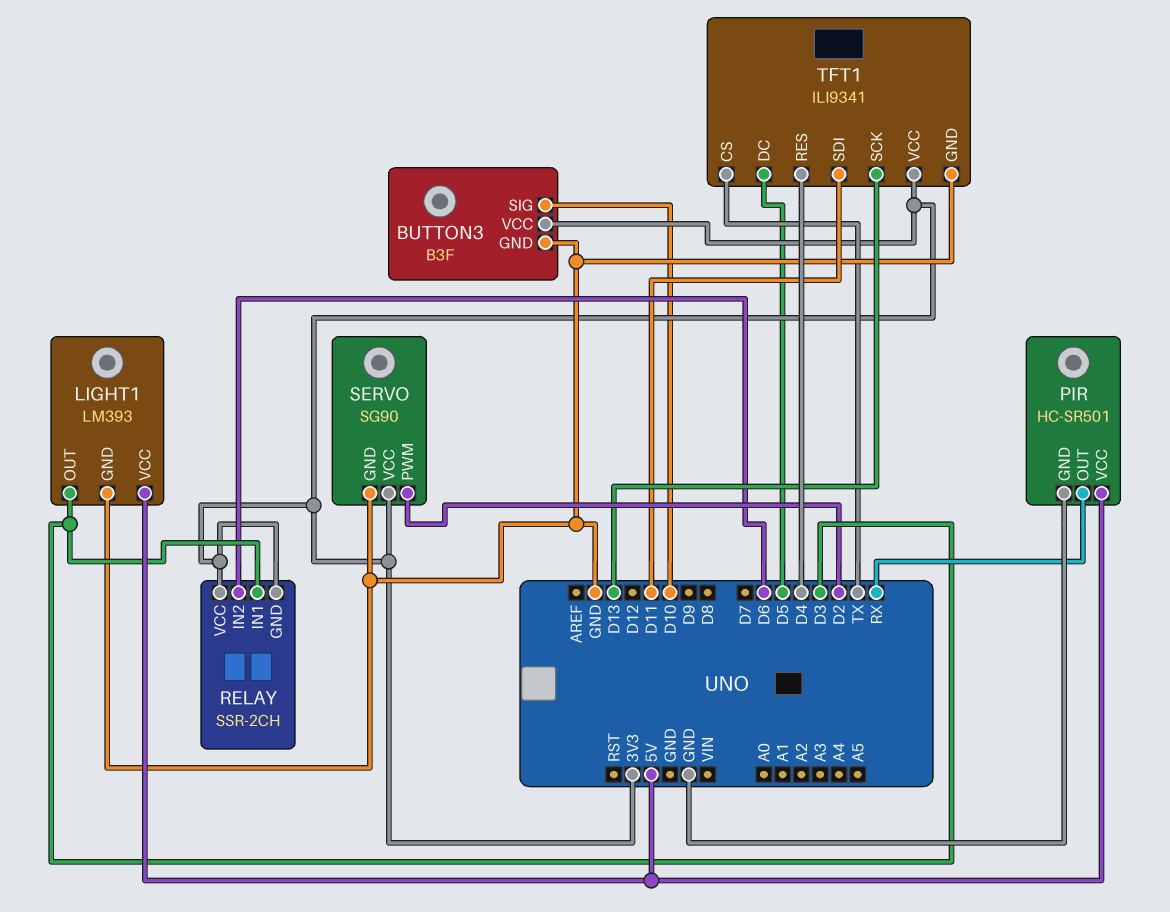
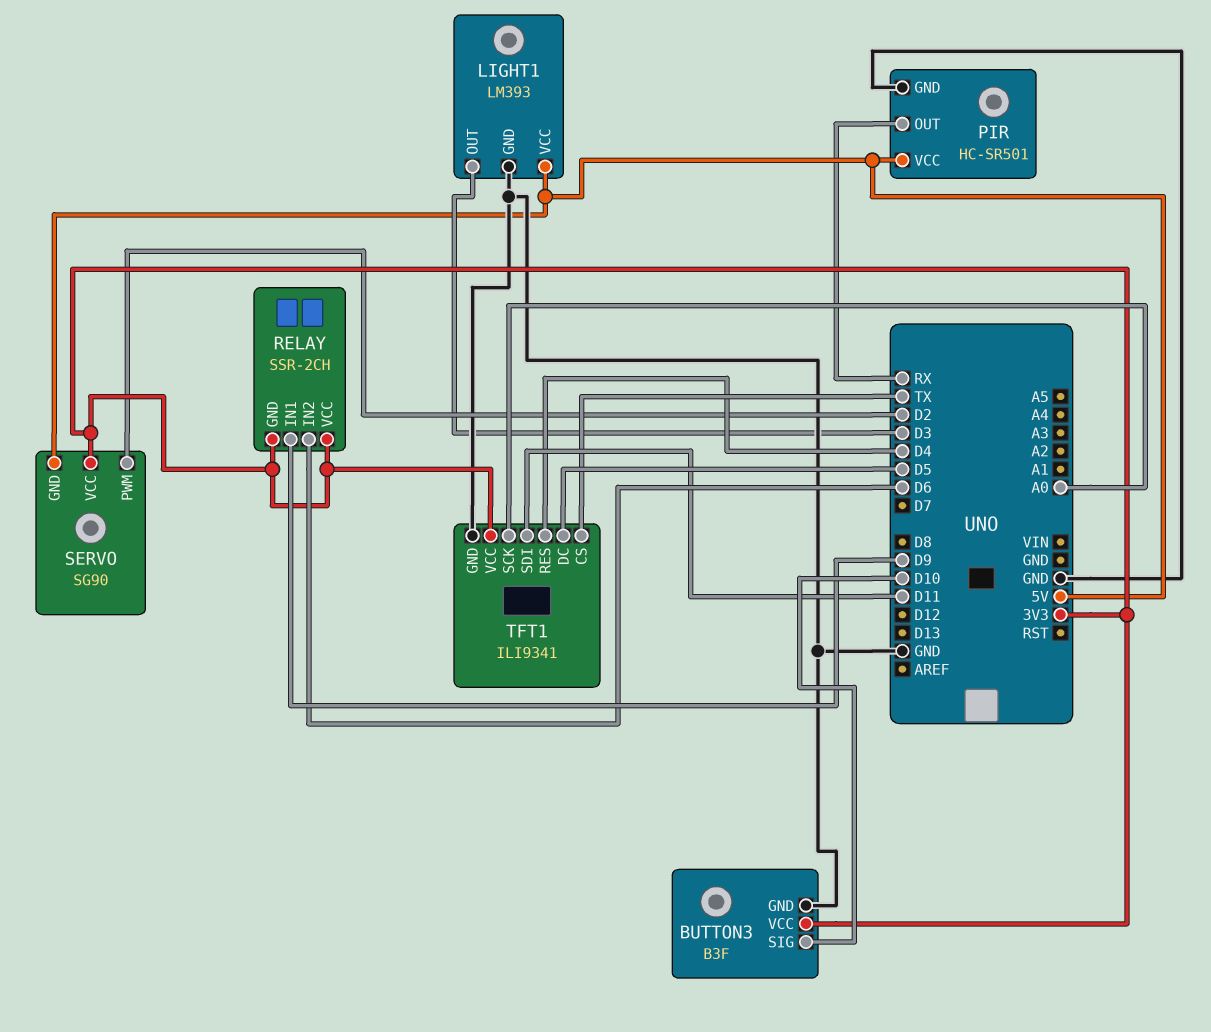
RELAY pin IN1: D3 -> D9
SERVO pin GND: GND -> 5V
TFT1 pin SCK: D13 -> A0

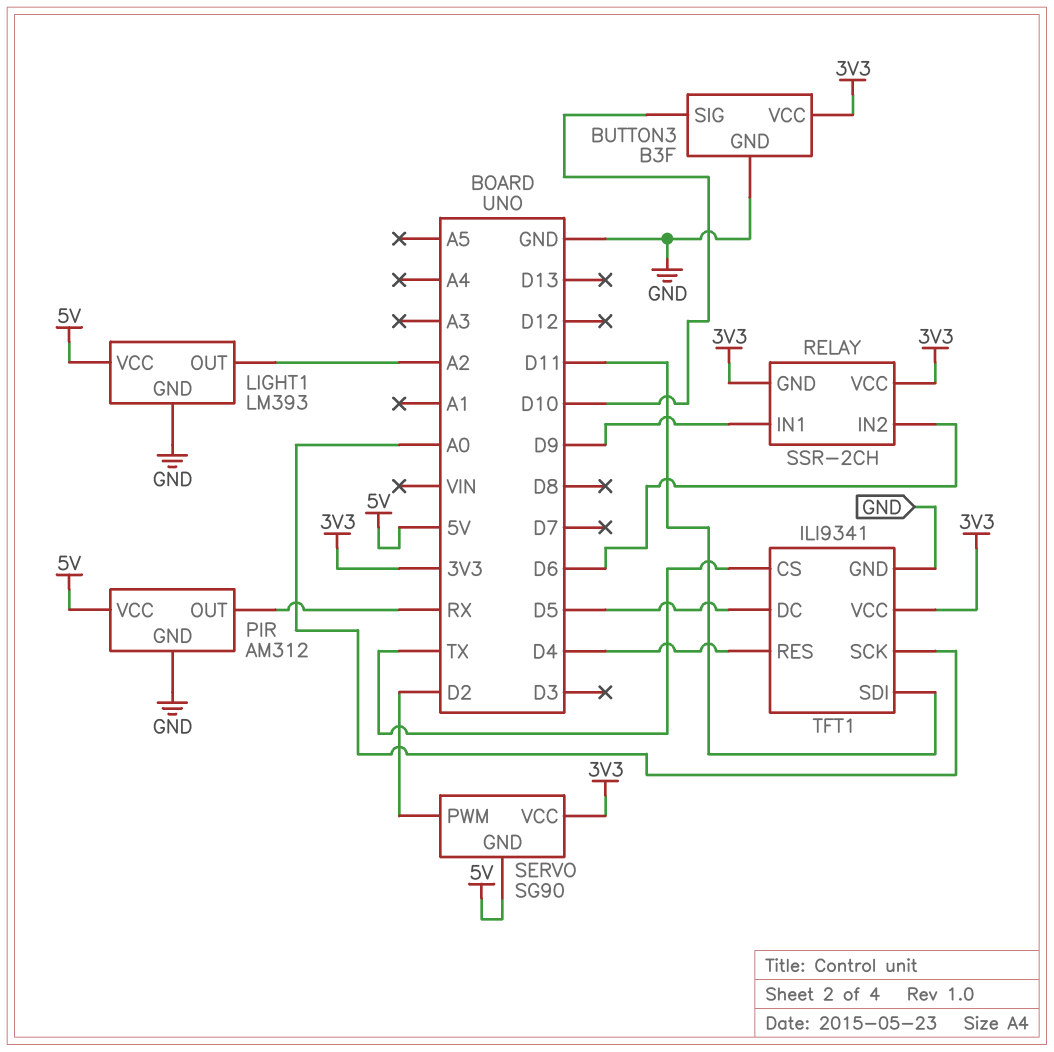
LIGHT1 pin OUT: D3 -> A2
PIR: HC-SR501 -> AM312

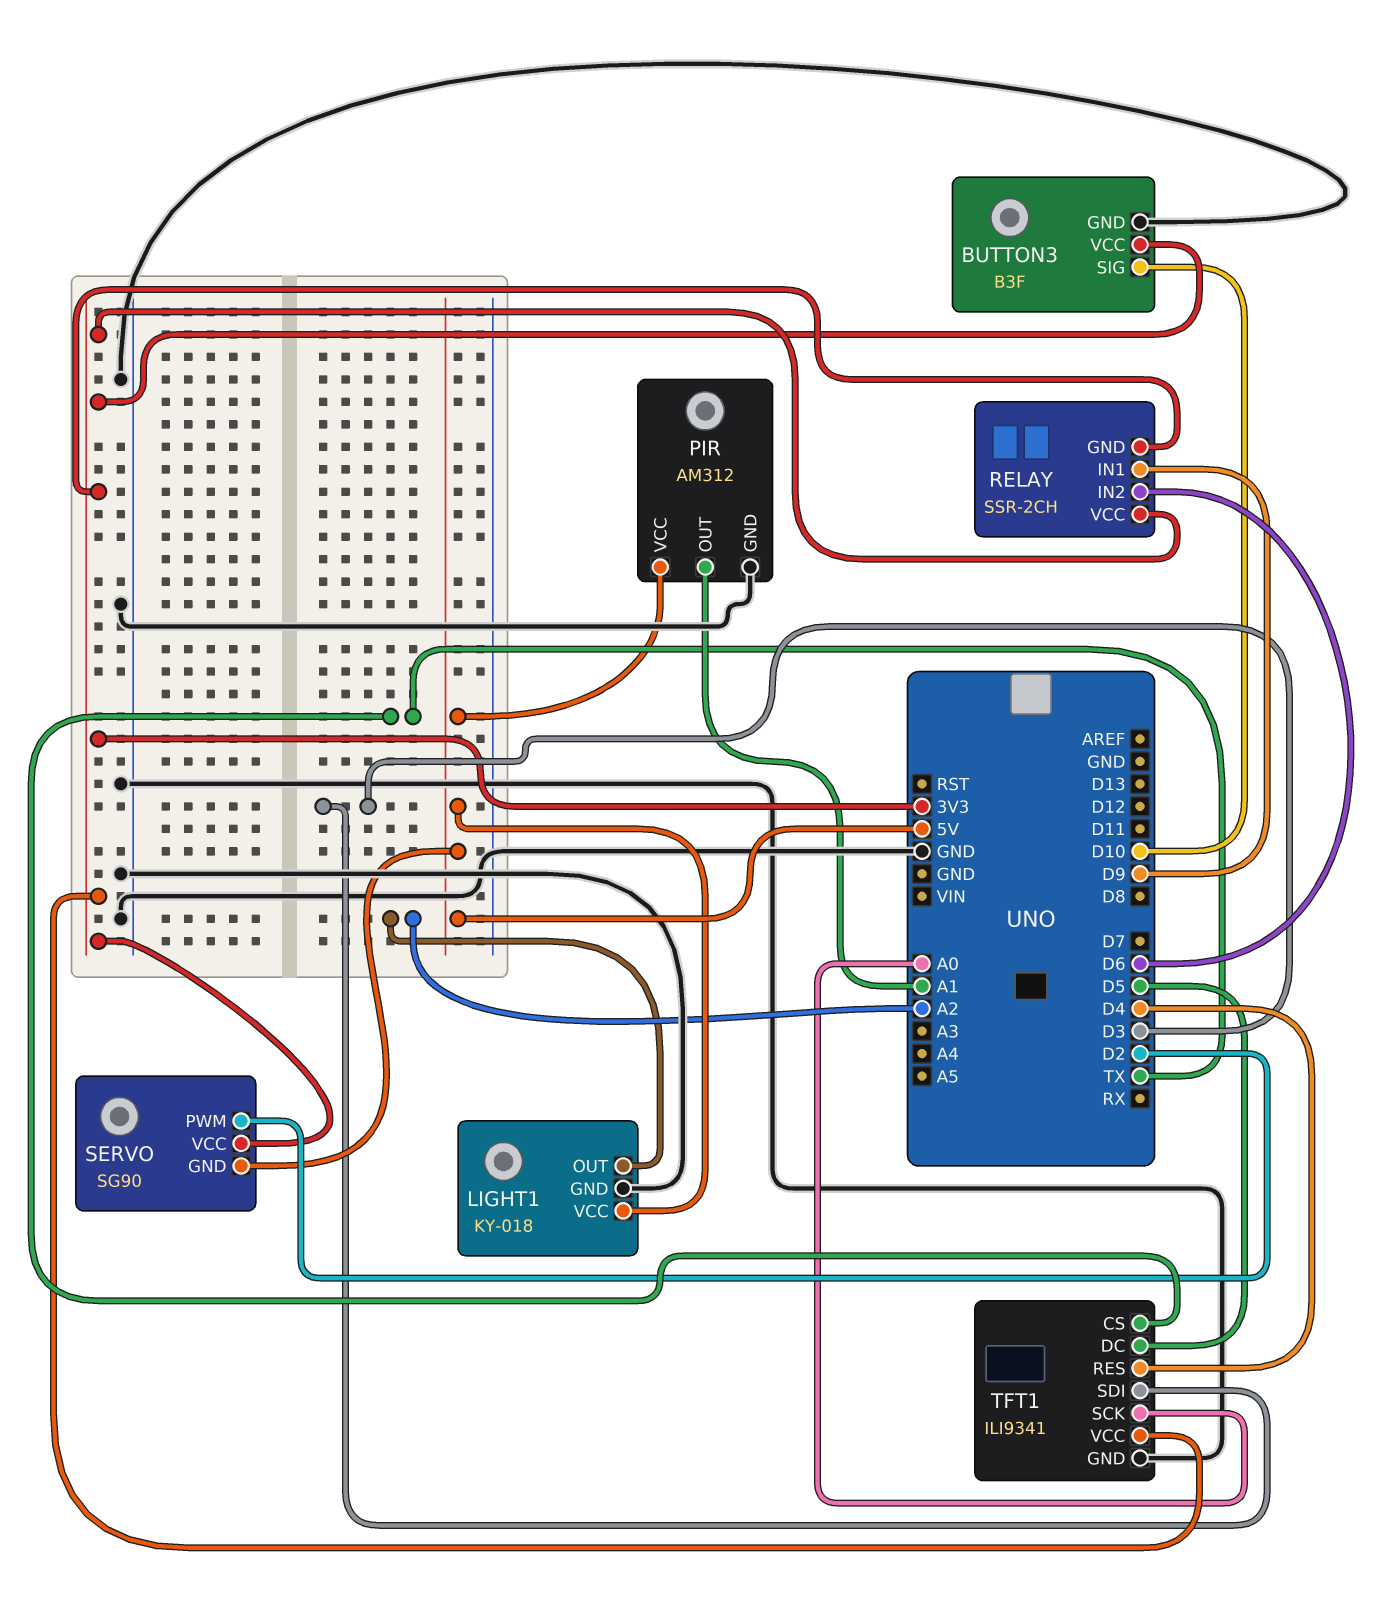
LIGHT1: LM393 -> KY-018
PIR pin OUT: RX -> A1
TFT1 pin SDI: D11 -> D3

